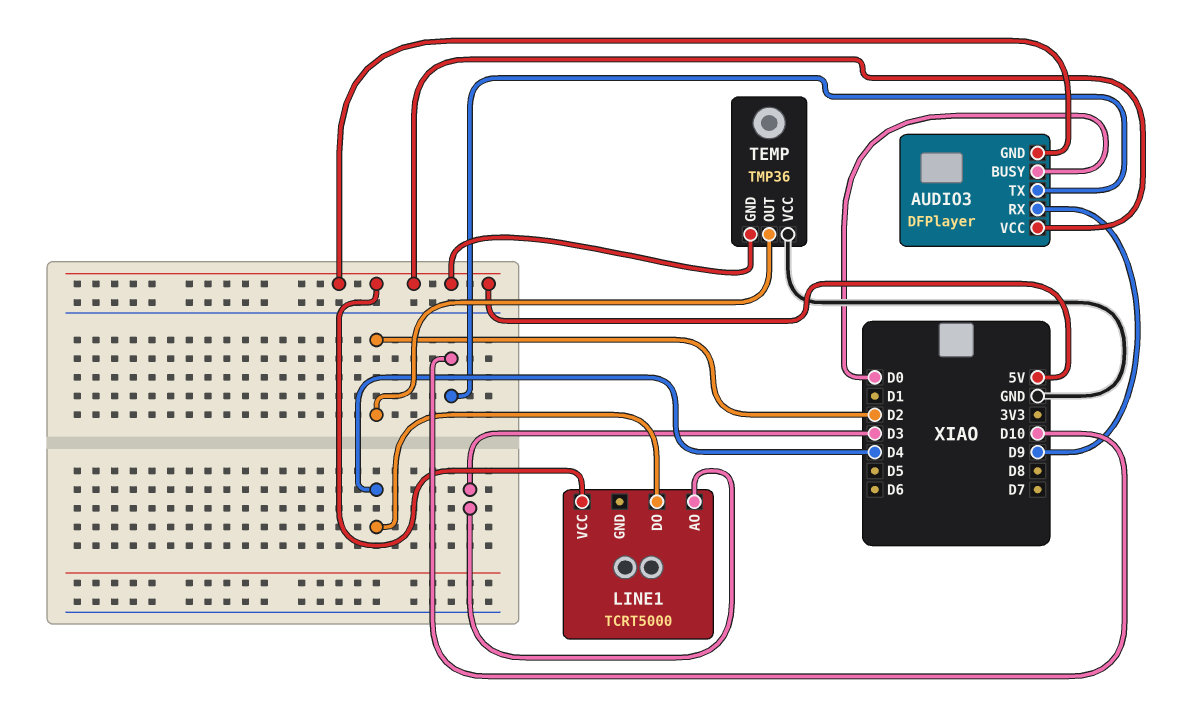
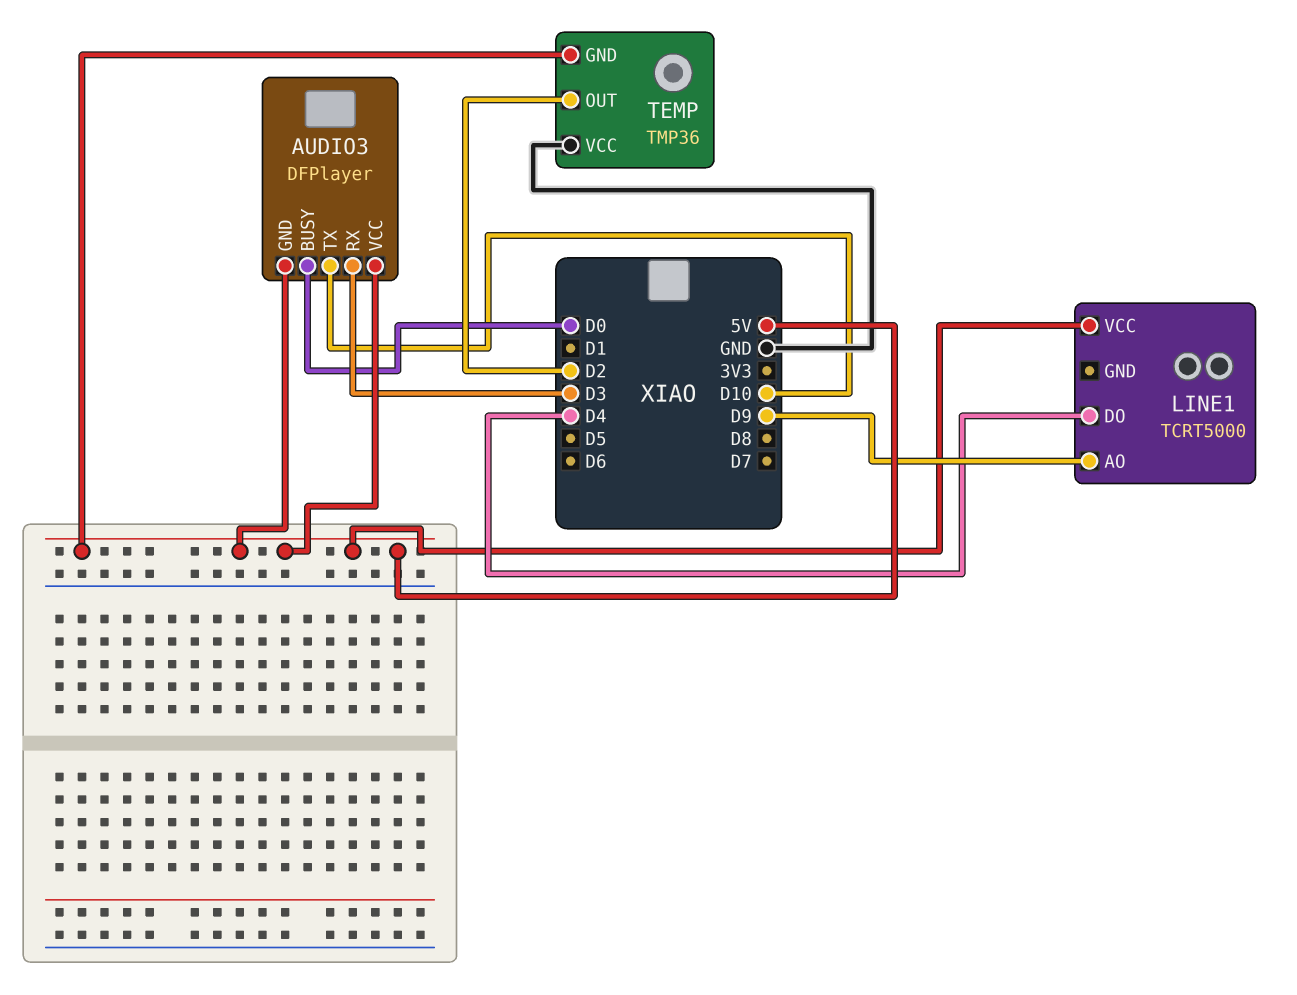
AUDIO3 pin RX: D9 -> D3
LINE1 pin AO: D3 -> D9

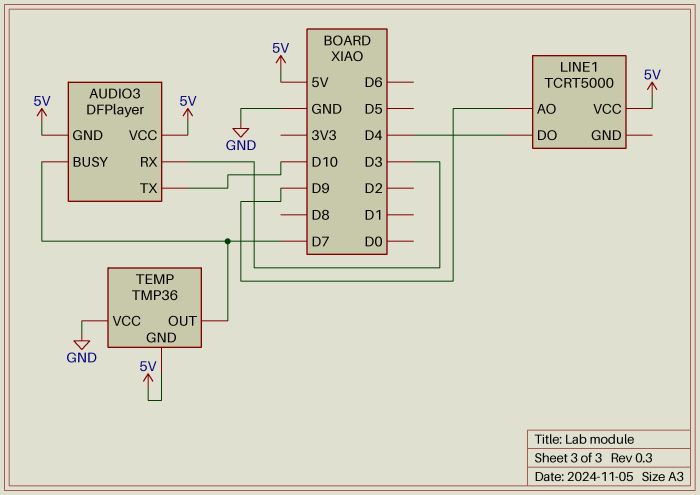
AUDIO3 pin BUSY: D0 -> D7
TEMP pin OUT: D2 -> D7

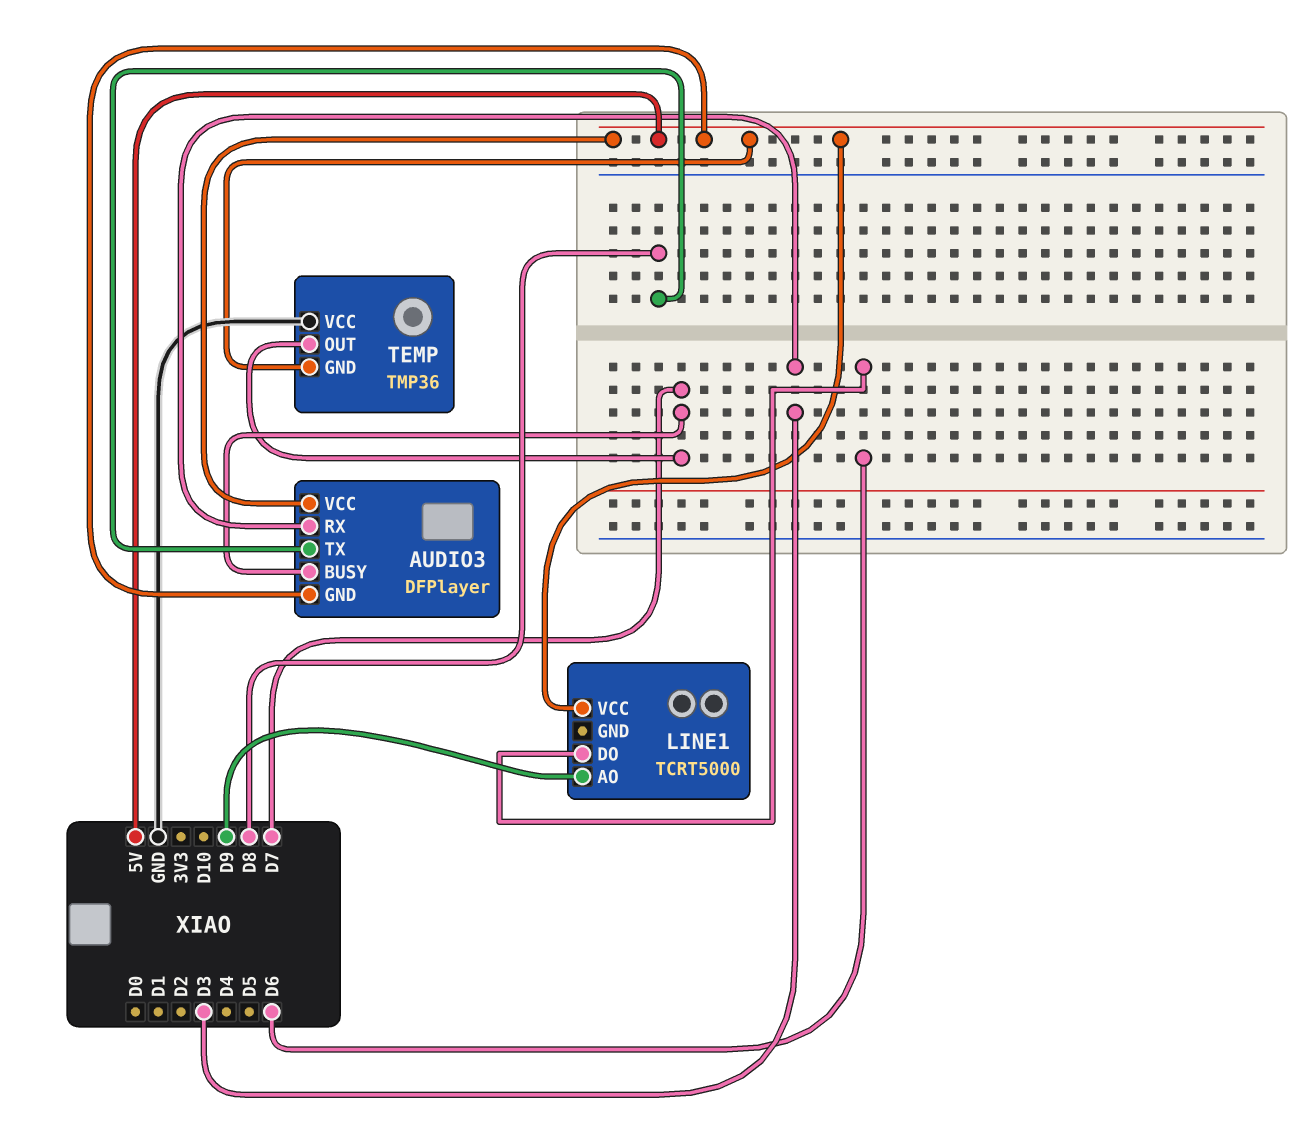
AUDIO3 pin TX: D10 -> D8
LINE1 pin DO: D4 -> D6

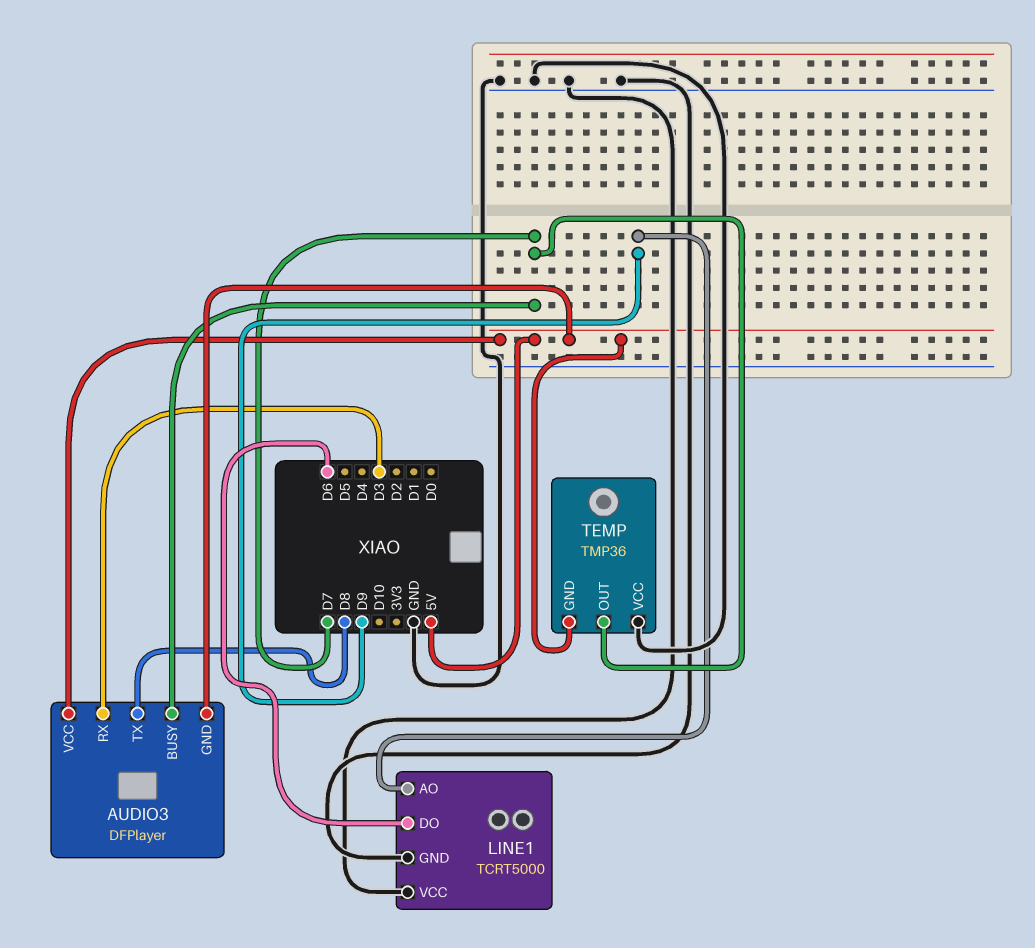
LINE1 pin GND: none -> GND
LINE1 pin VCC: 5V -> GND

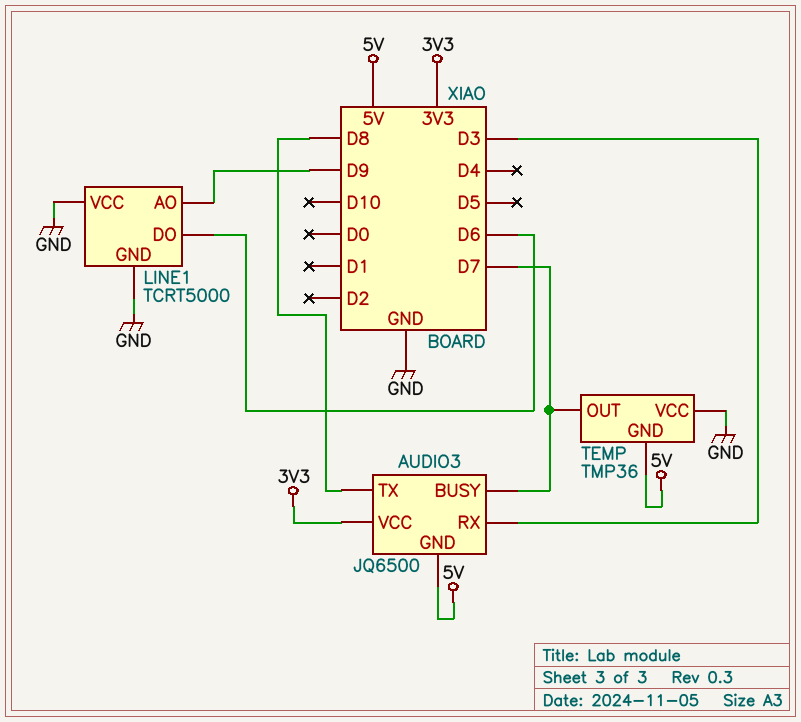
AUDIO3: DFPlayer -> JQ6500
AUDIO3 pin VCC: 5V -> 3V3

